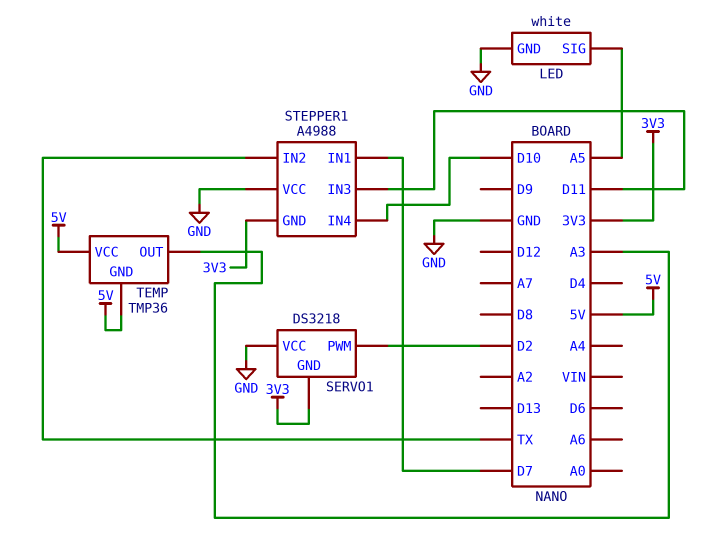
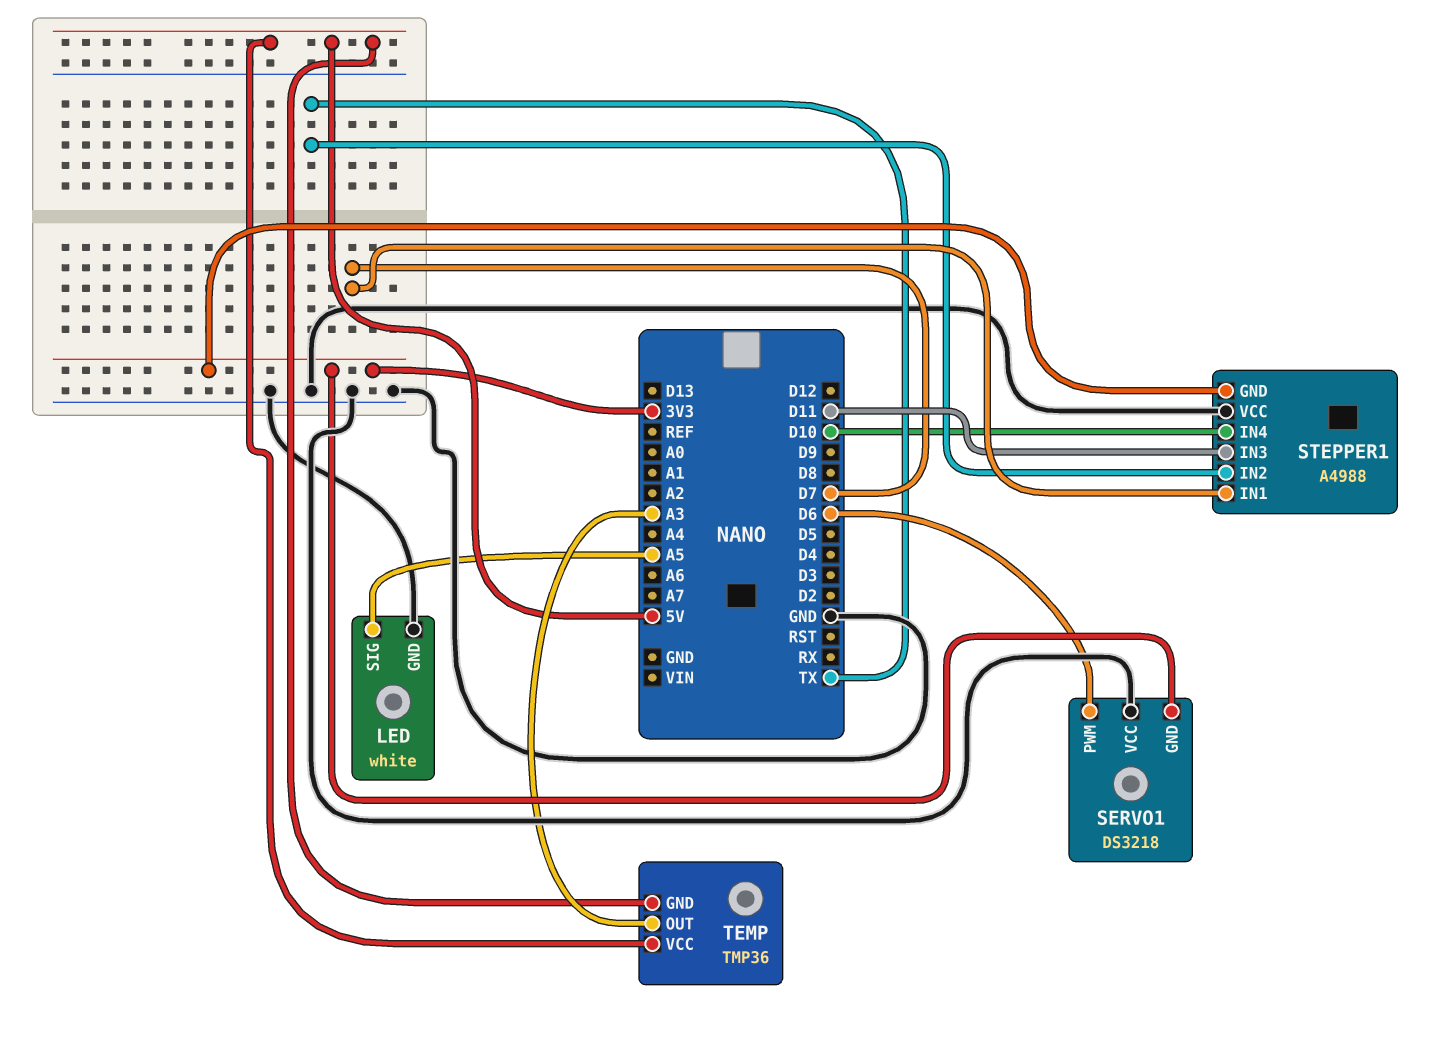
SERVO1 pin PWM: D2 -> D6

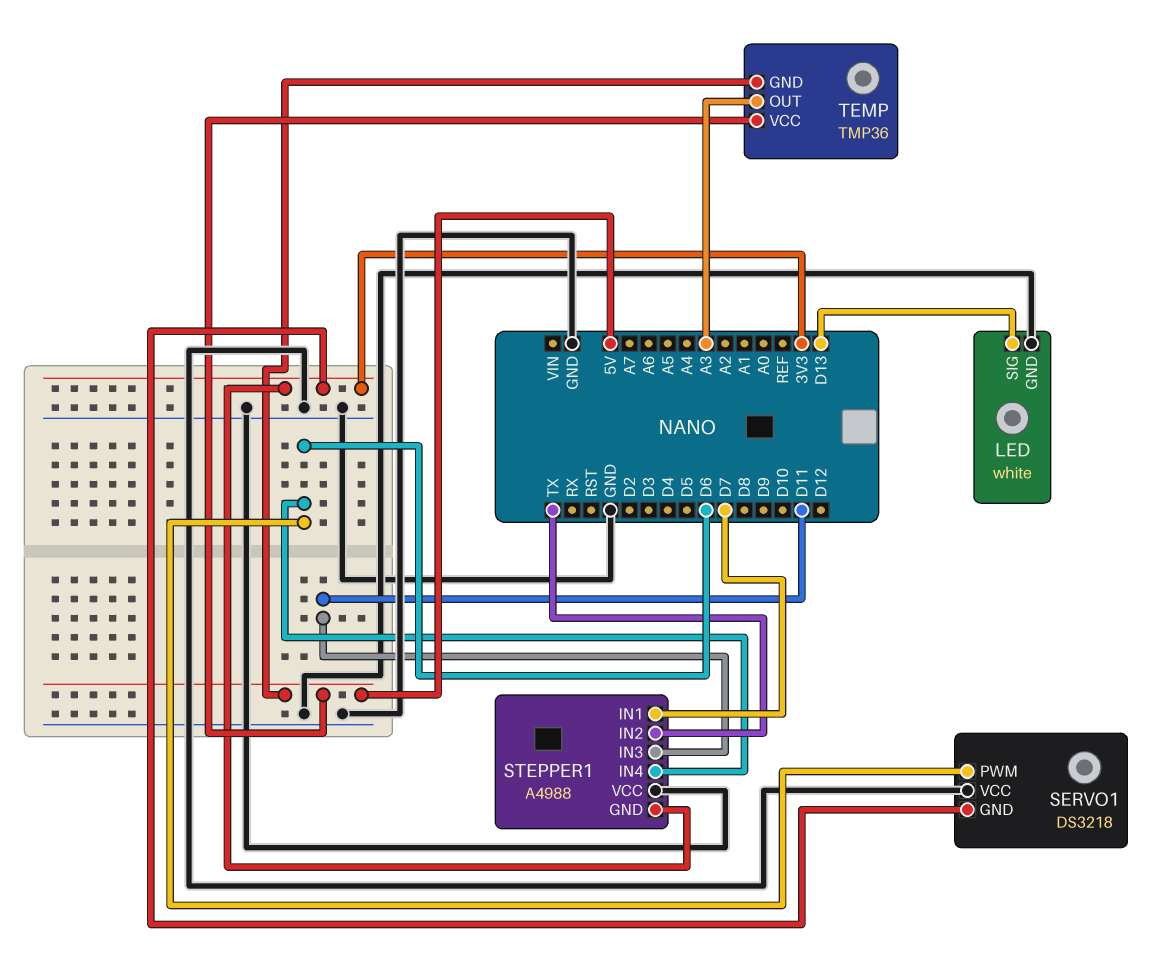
LED pin SIG: A5 -> D13
STEPPER1 pin IN4: D10 -> D6

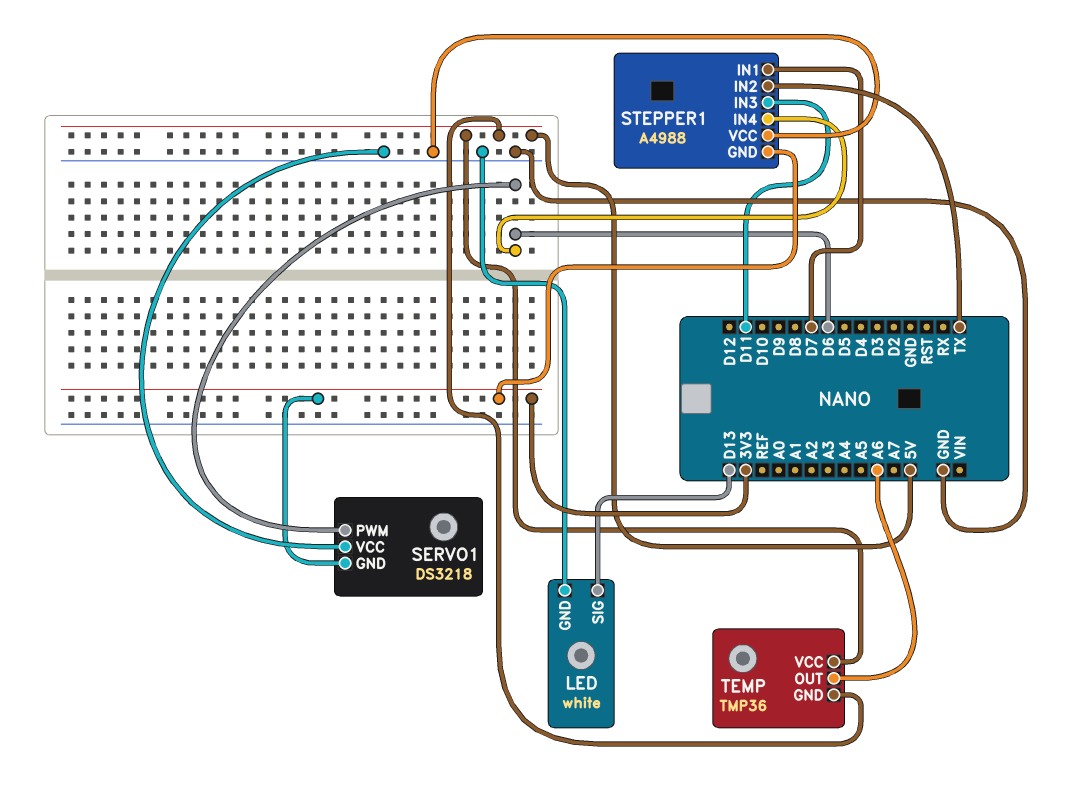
TEMP pin OUT: A3 -> A6

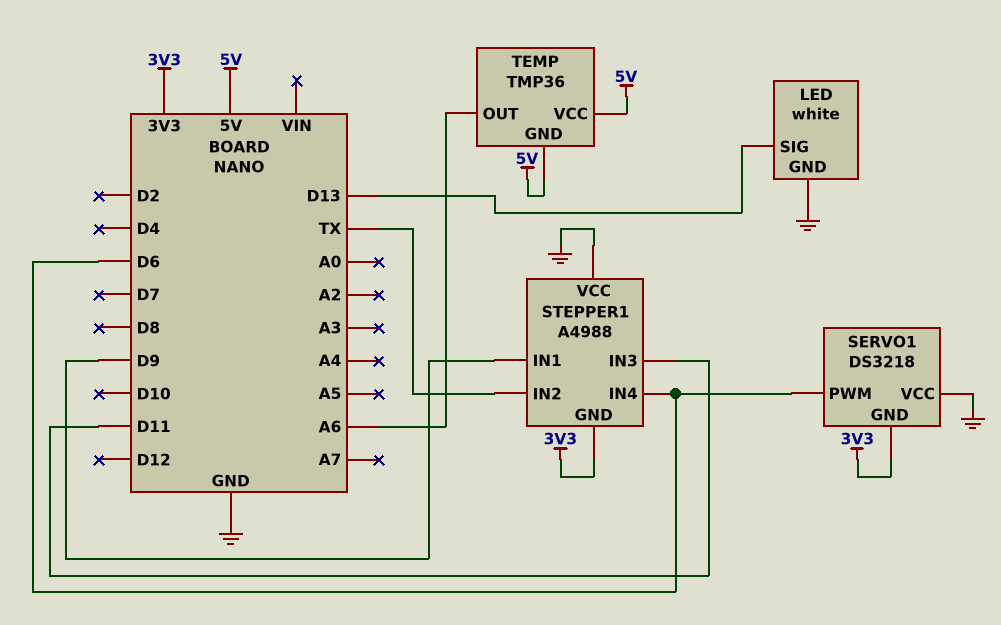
STEPPER1 pin IN1: D7 -> D9

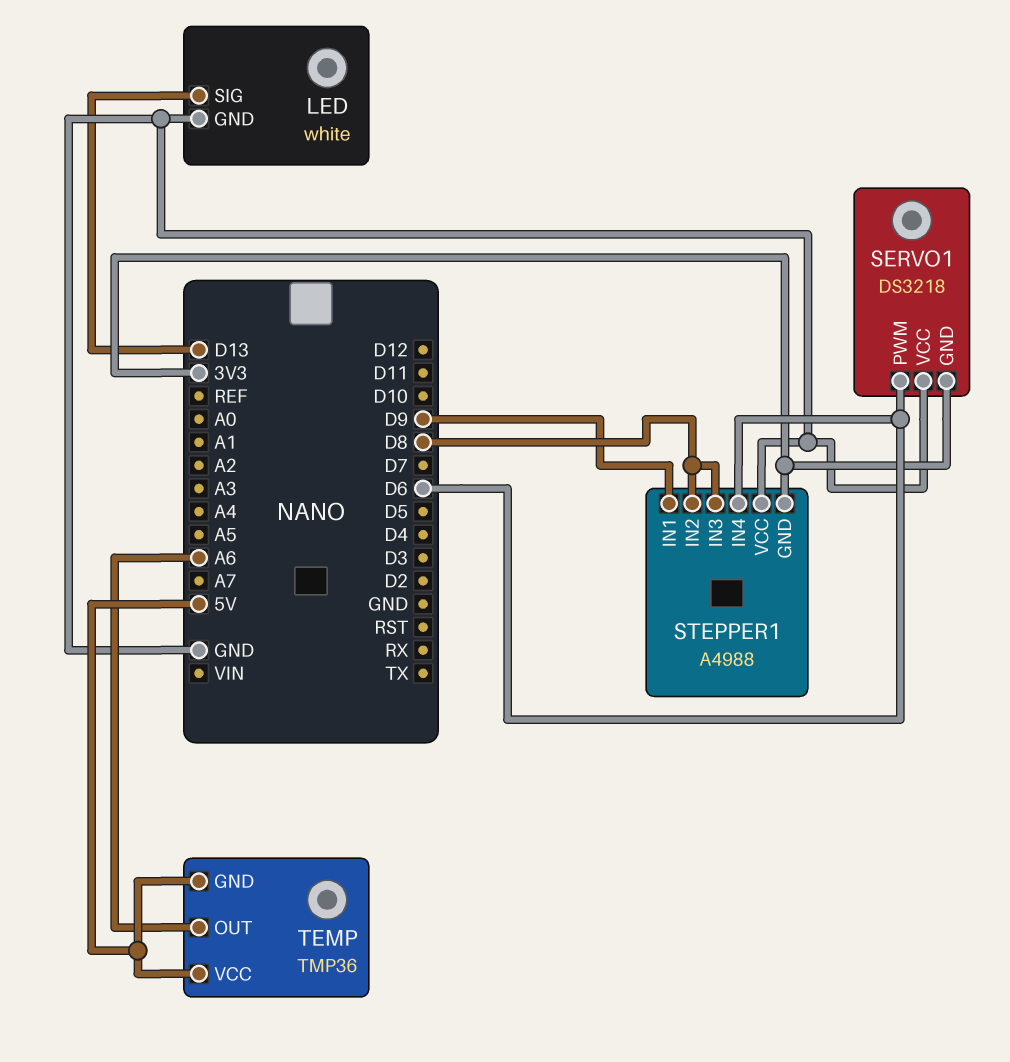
STEPPER1 pin IN2: TX -> D8
STEPPER1 pin IN3: D11 -> D8

